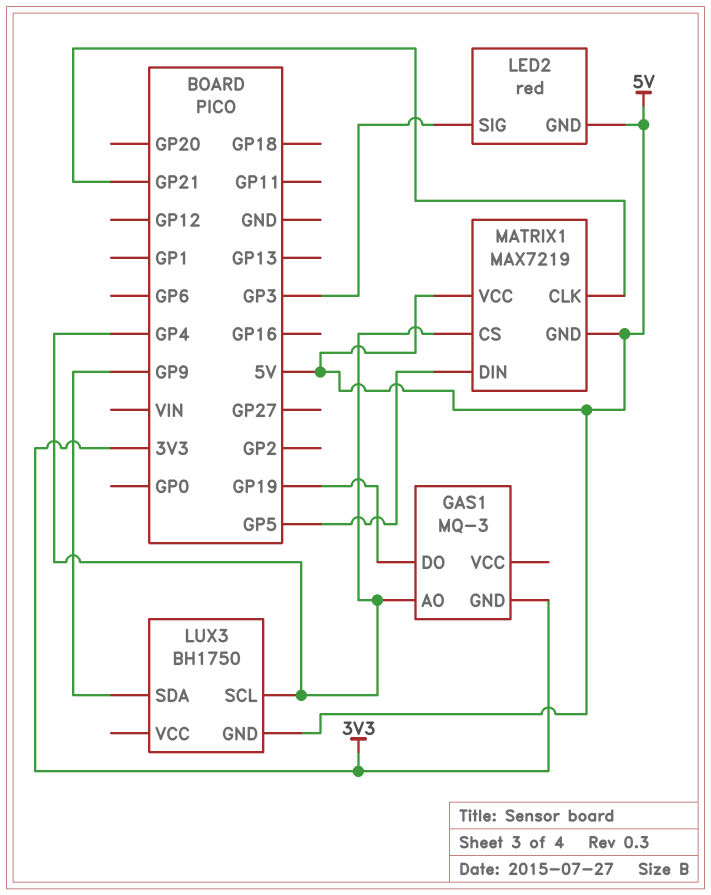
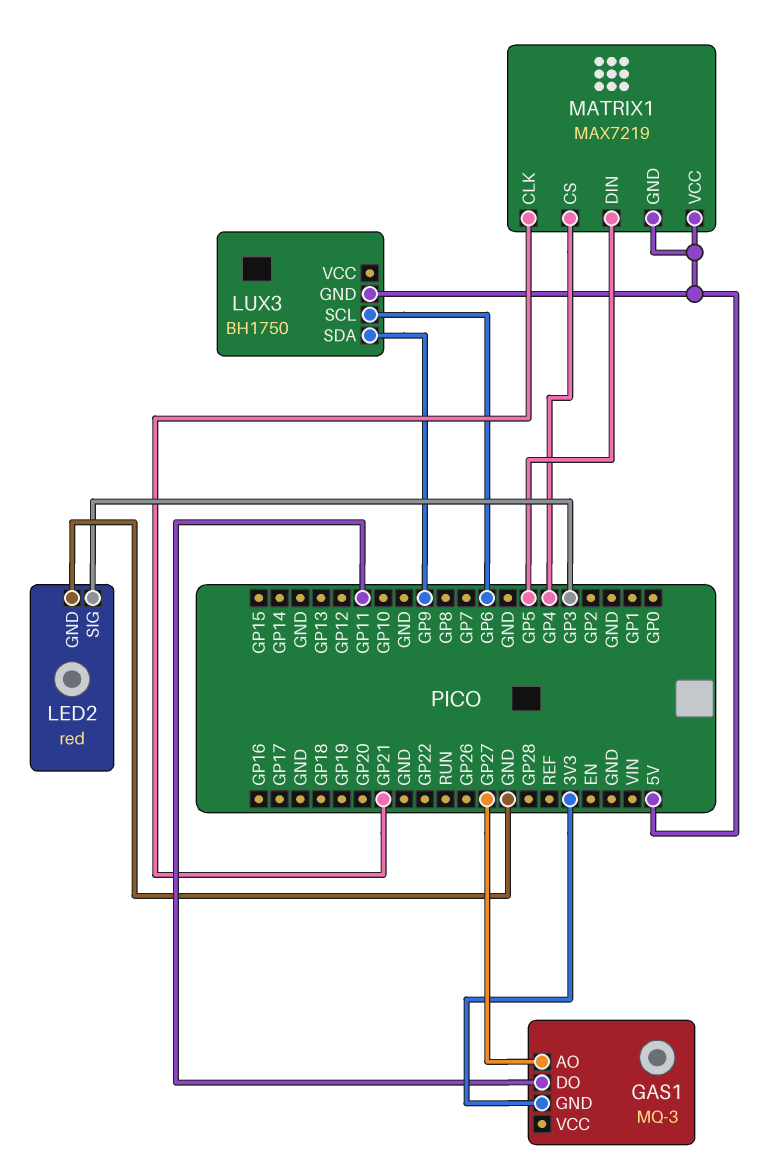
GAS1 pin AO: GP4 -> GP27
GAS1 pin DO: GP19 -> GP11
LED2 pin GND: 5V -> GND
LUX3 pin SCL: GP4 -> GP6

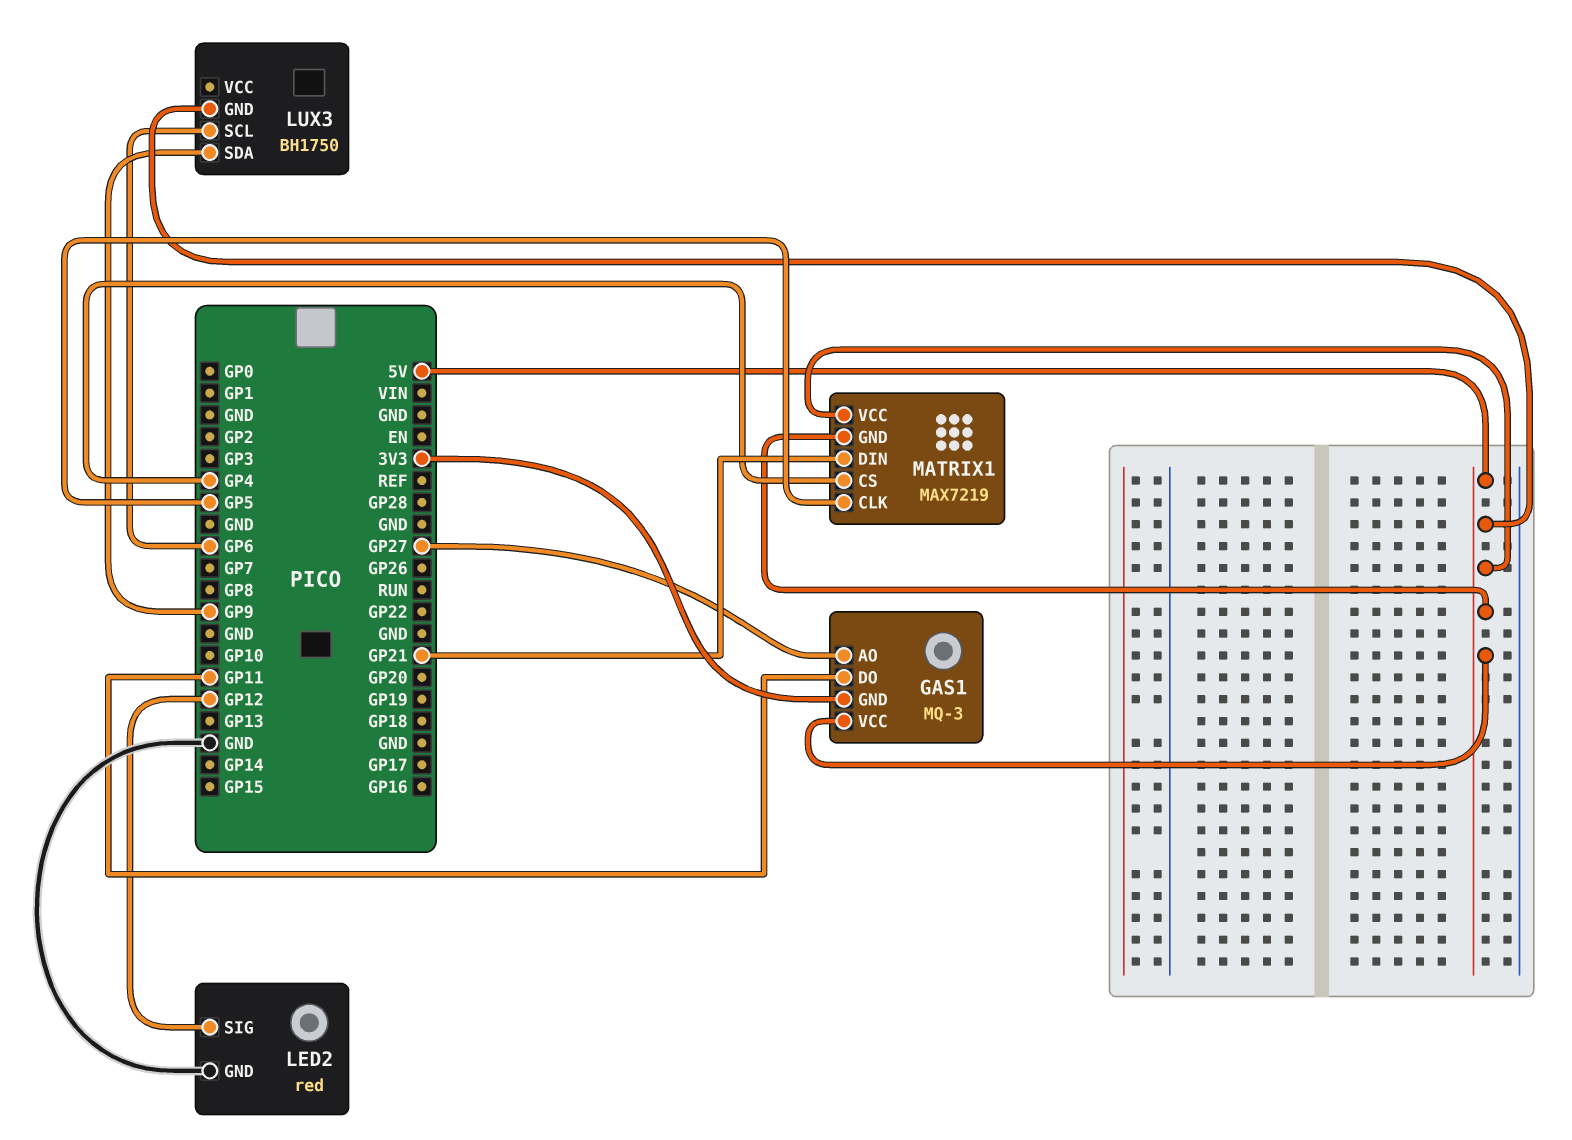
GAS1 pin VCC: none -> 5V
LED2 pin SIG: GP3 -> GP12
MATRIX1 pin CLK: GP21 -> GP5
MATRIX1 pin DIN: GP5 -> GP21

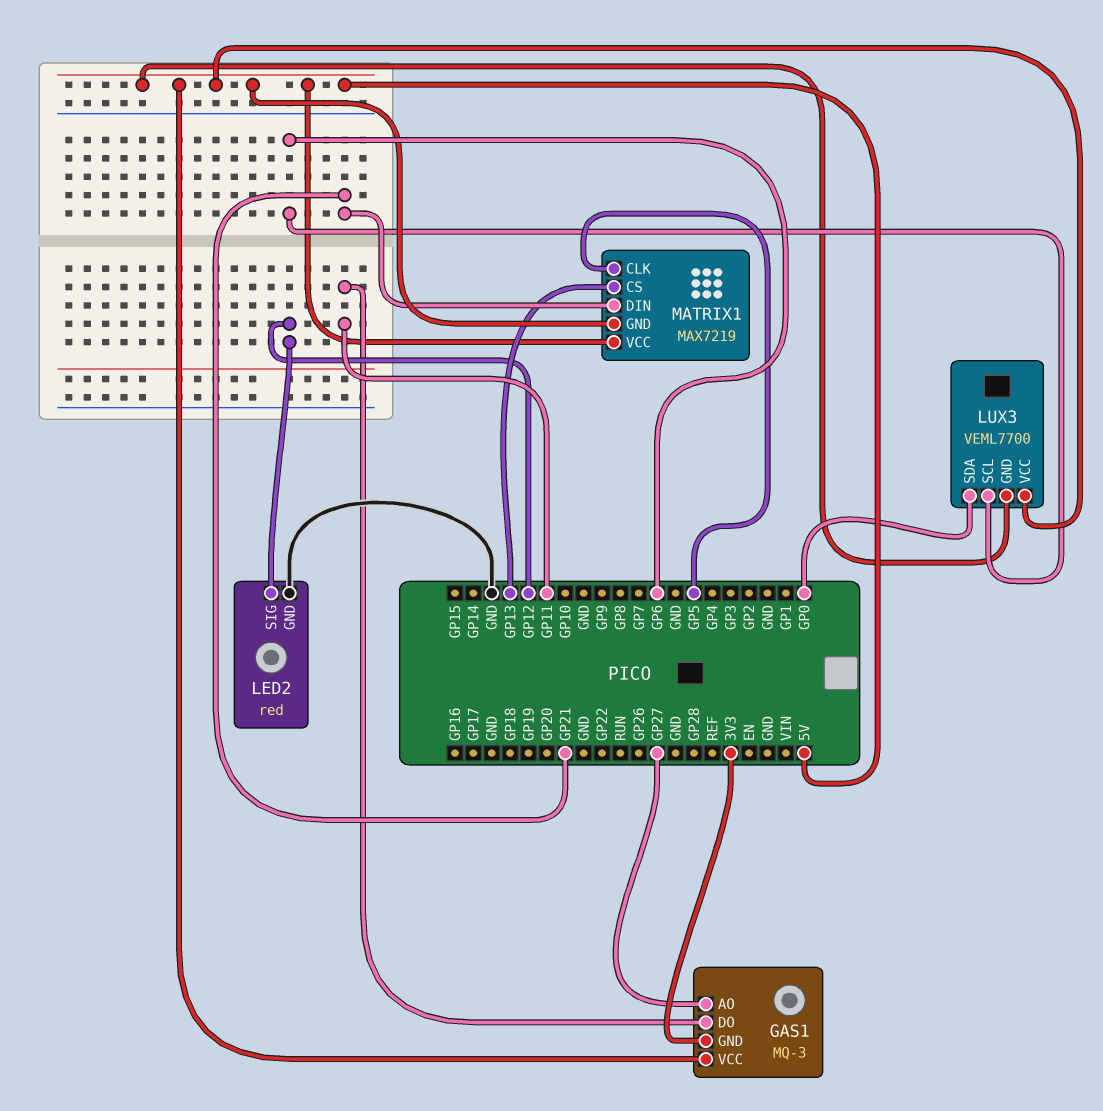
LUX3: BH1750 -> VEML7700
LUX3 pin SDA: GP9 -> GP0
LUX3 pin VCC: none -> 5V
MATRIX1 pin CS: GP4 -> GP13

